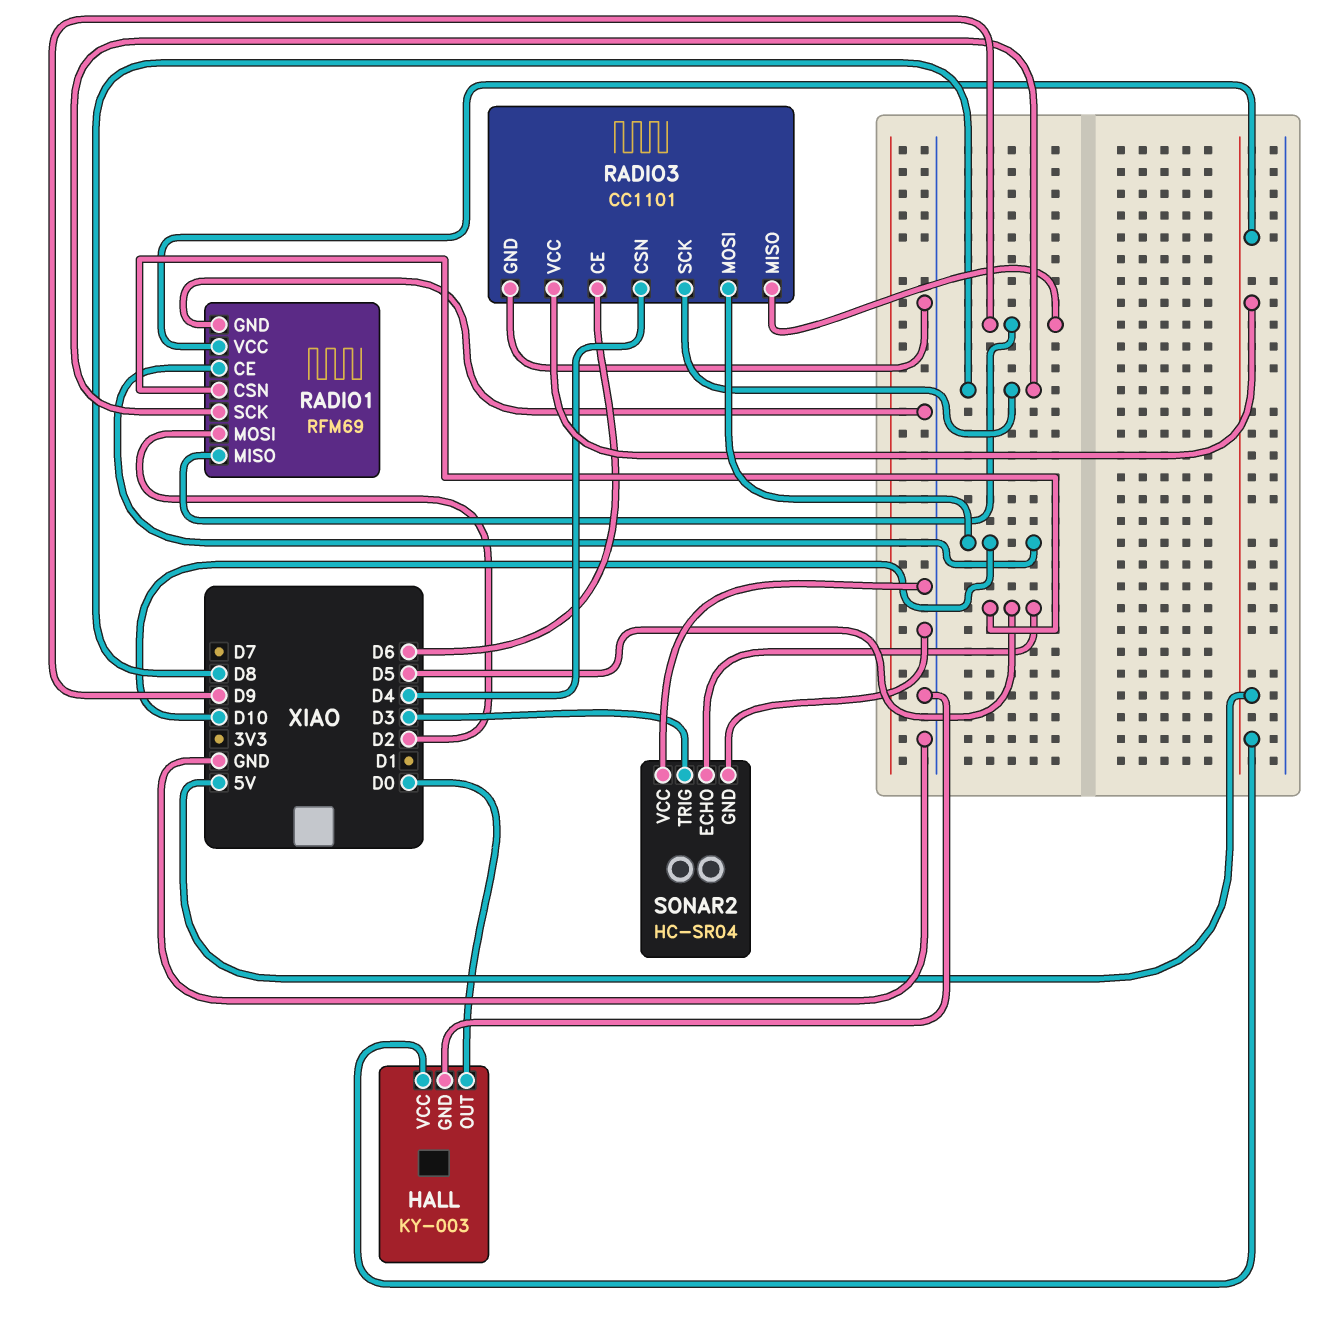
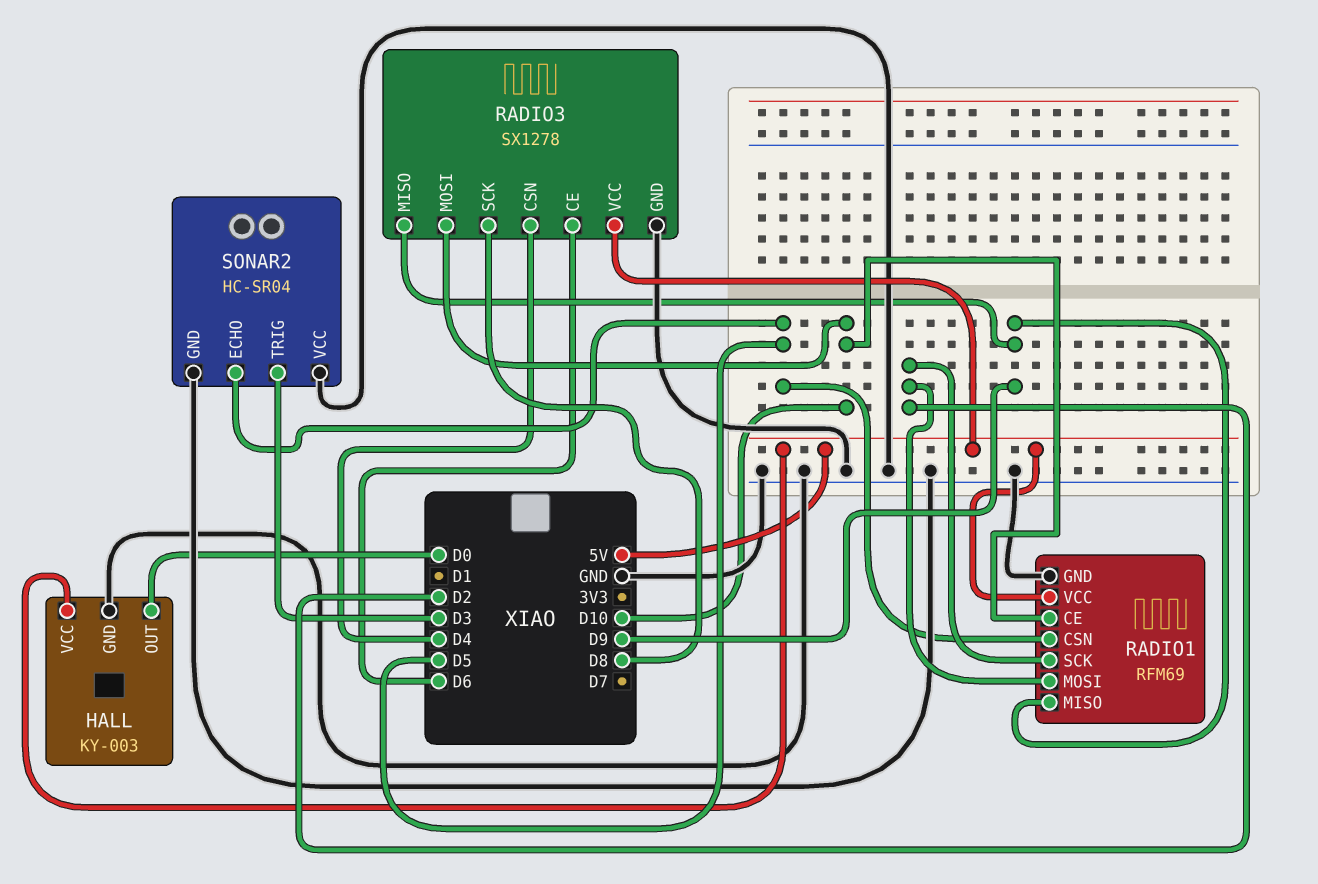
RADIO1 pin SCK: D8 -> D2
RADIO3: CC1101 -> SX1278

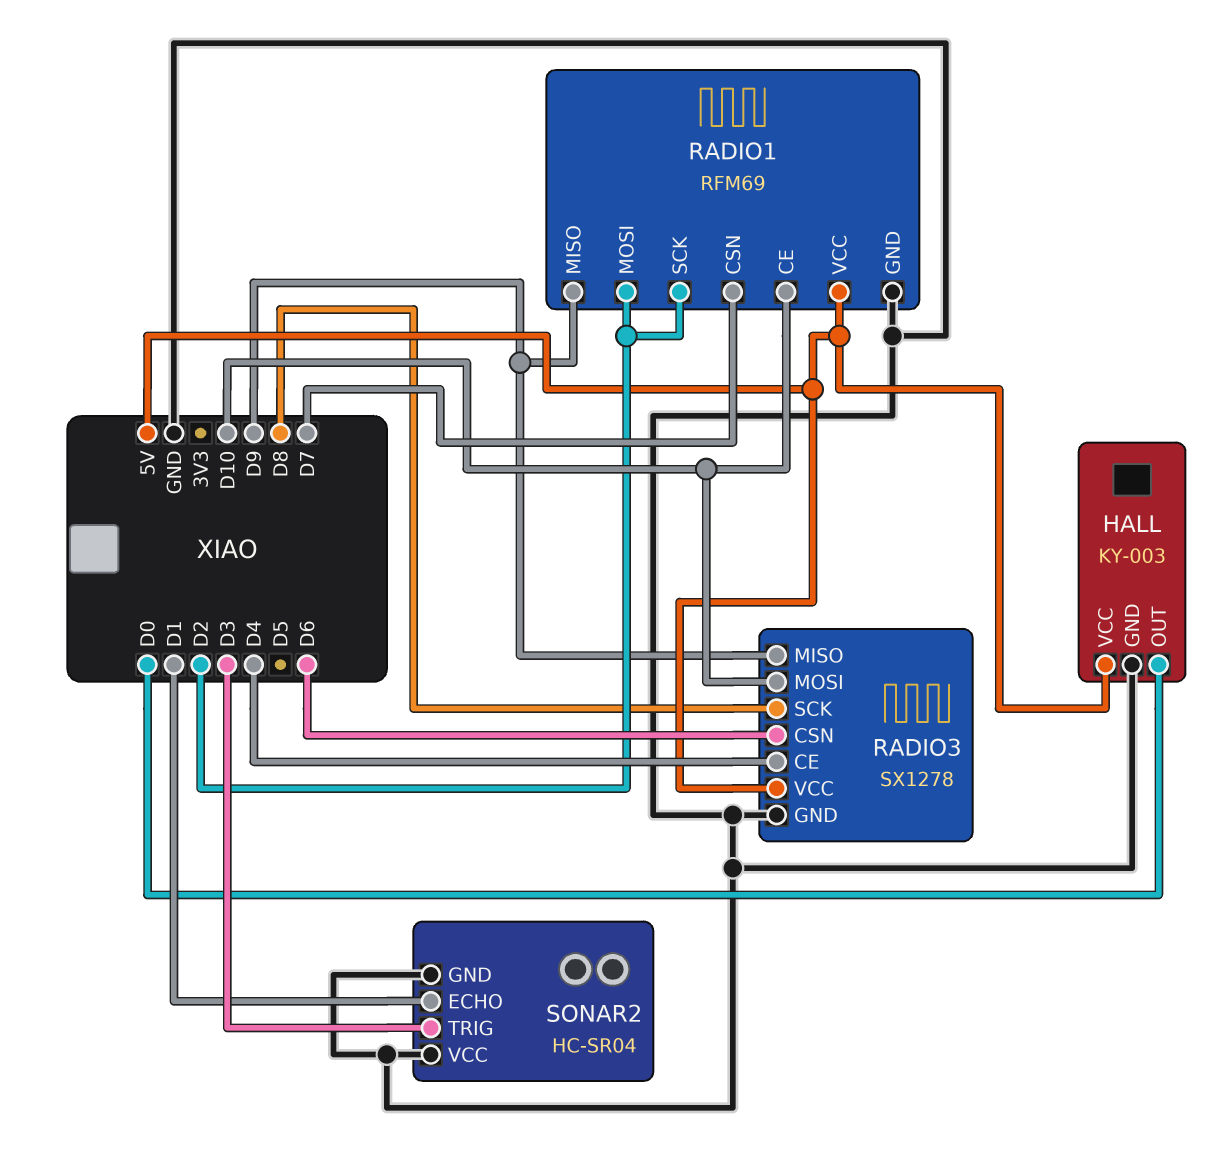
RADIO1 pin CSN: D5 -> D7
RADIO3 pin CE: D6 -> D4
RADIO3 pin CSN: D4 -> D6
SONAR2 pin ECHO: D5 -> D1

